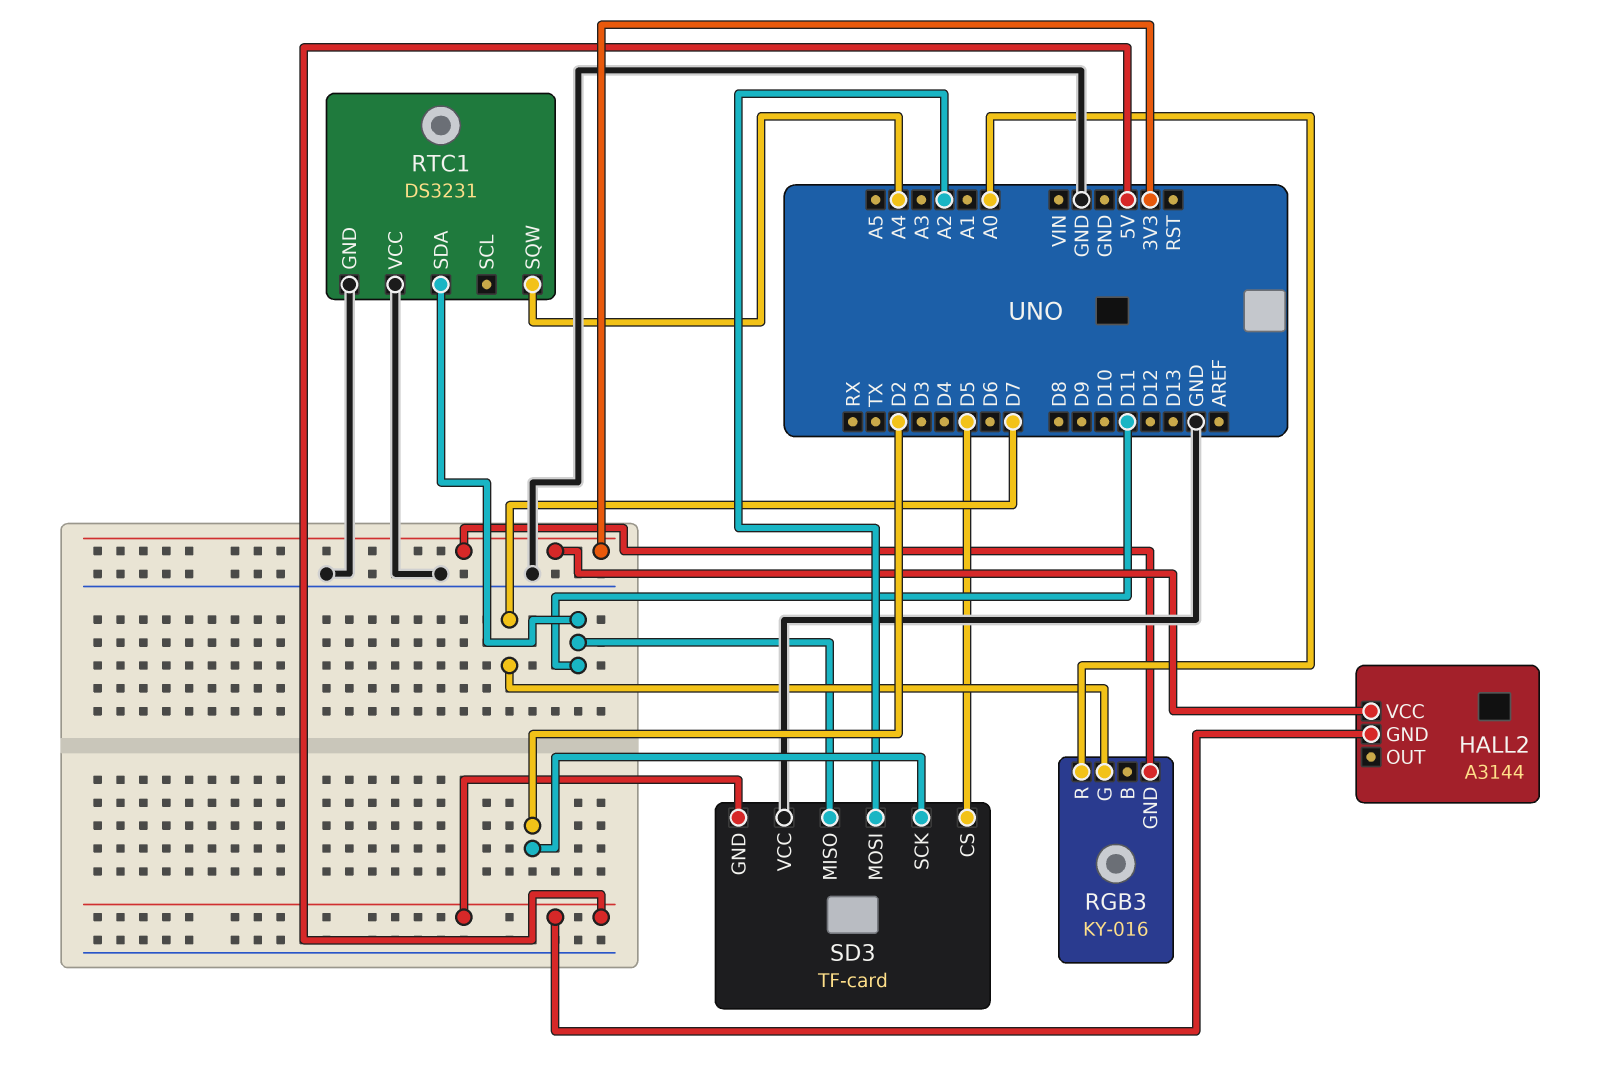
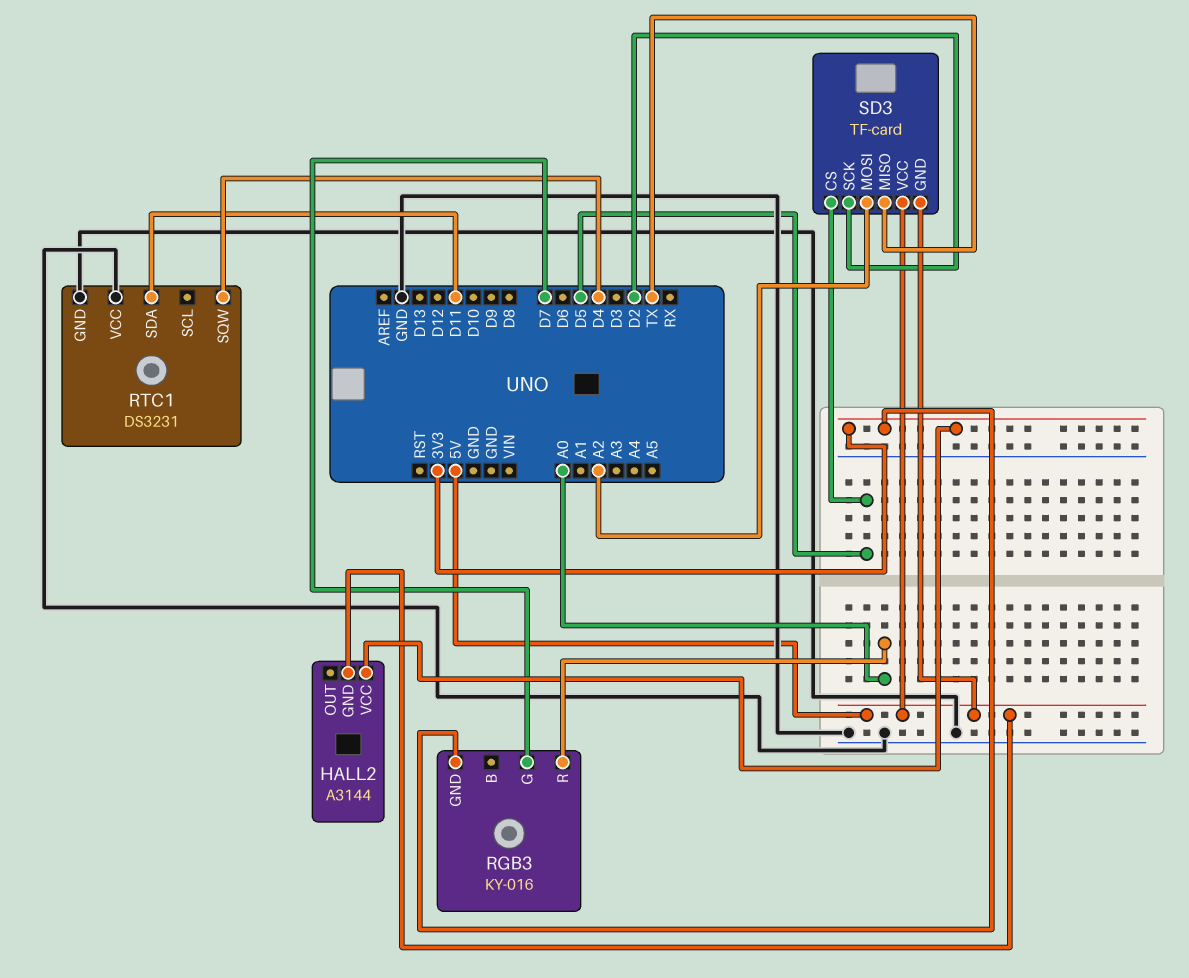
RTC1 pin SQW: A4 -> D4
SD3 pin MISO: D11 -> TX
SD3 pin VCC: GND -> 5V

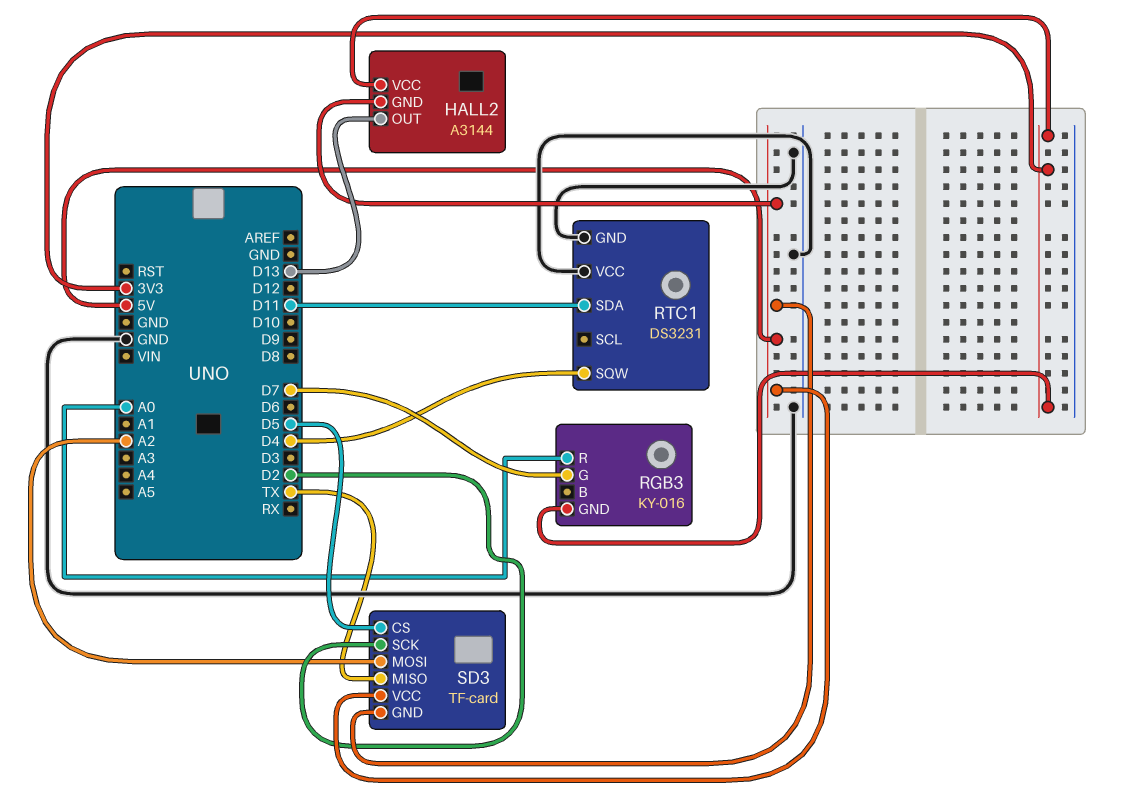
HALL2 pin OUT: none -> D13

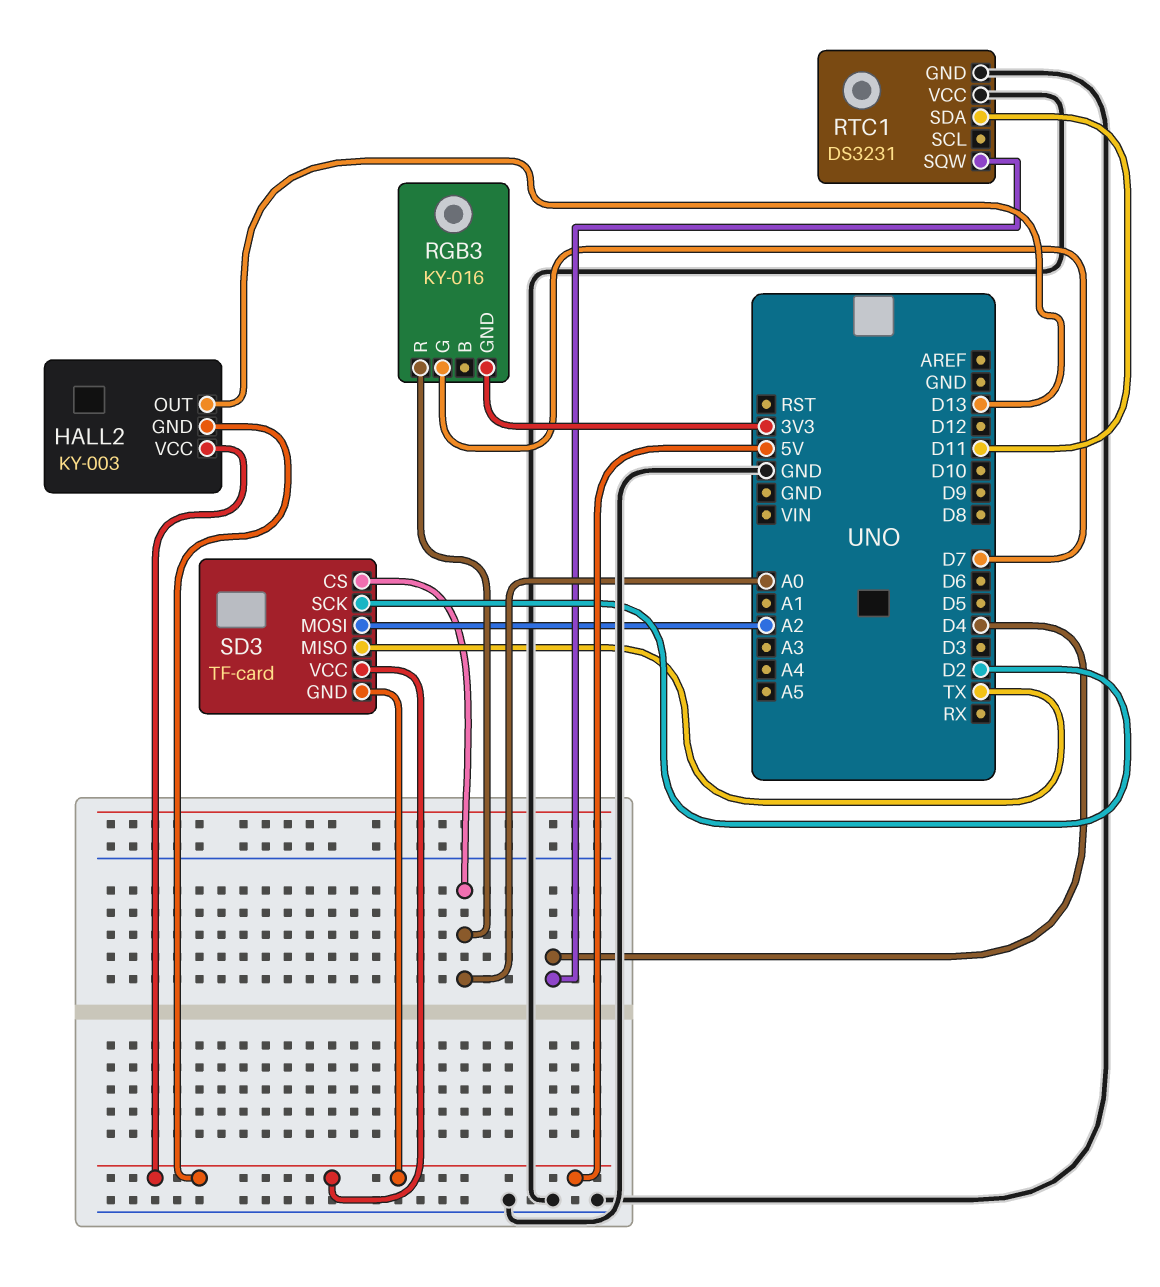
HALL2: A3144 -> KY-003
HALL2 pin VCC: 3V3 -> 5V
SD3 pin CS: D5 -> A0

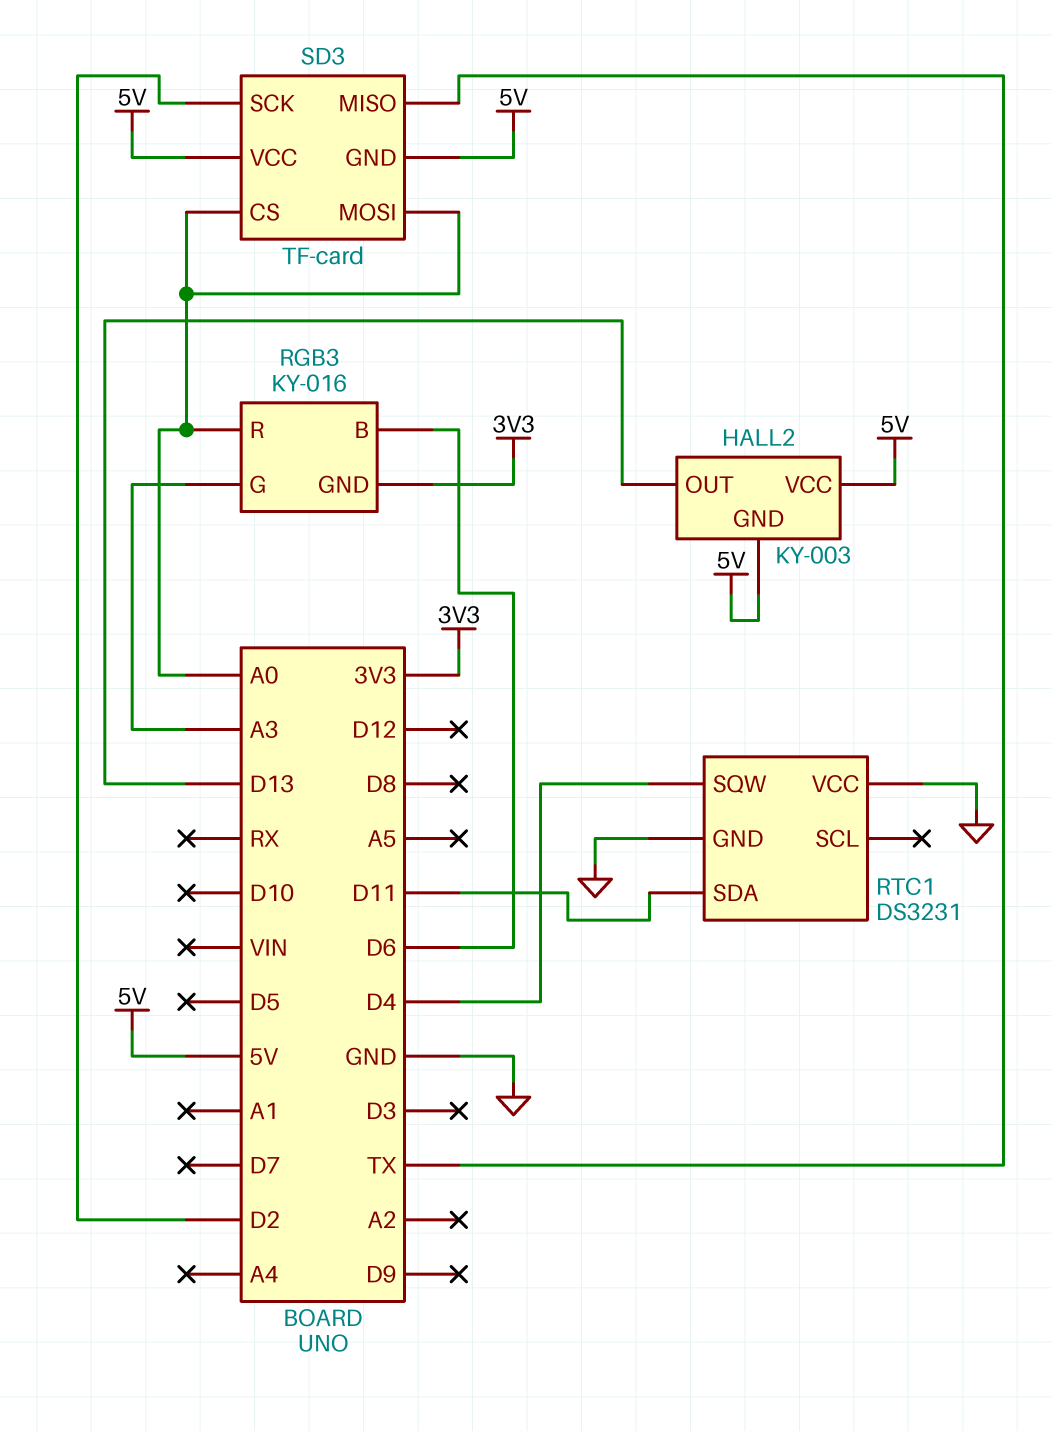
RGB3 pin B: none -> D6
RGB3 pin G: D7 -> A3
SD3 pin MOSI: A2 -> A0

